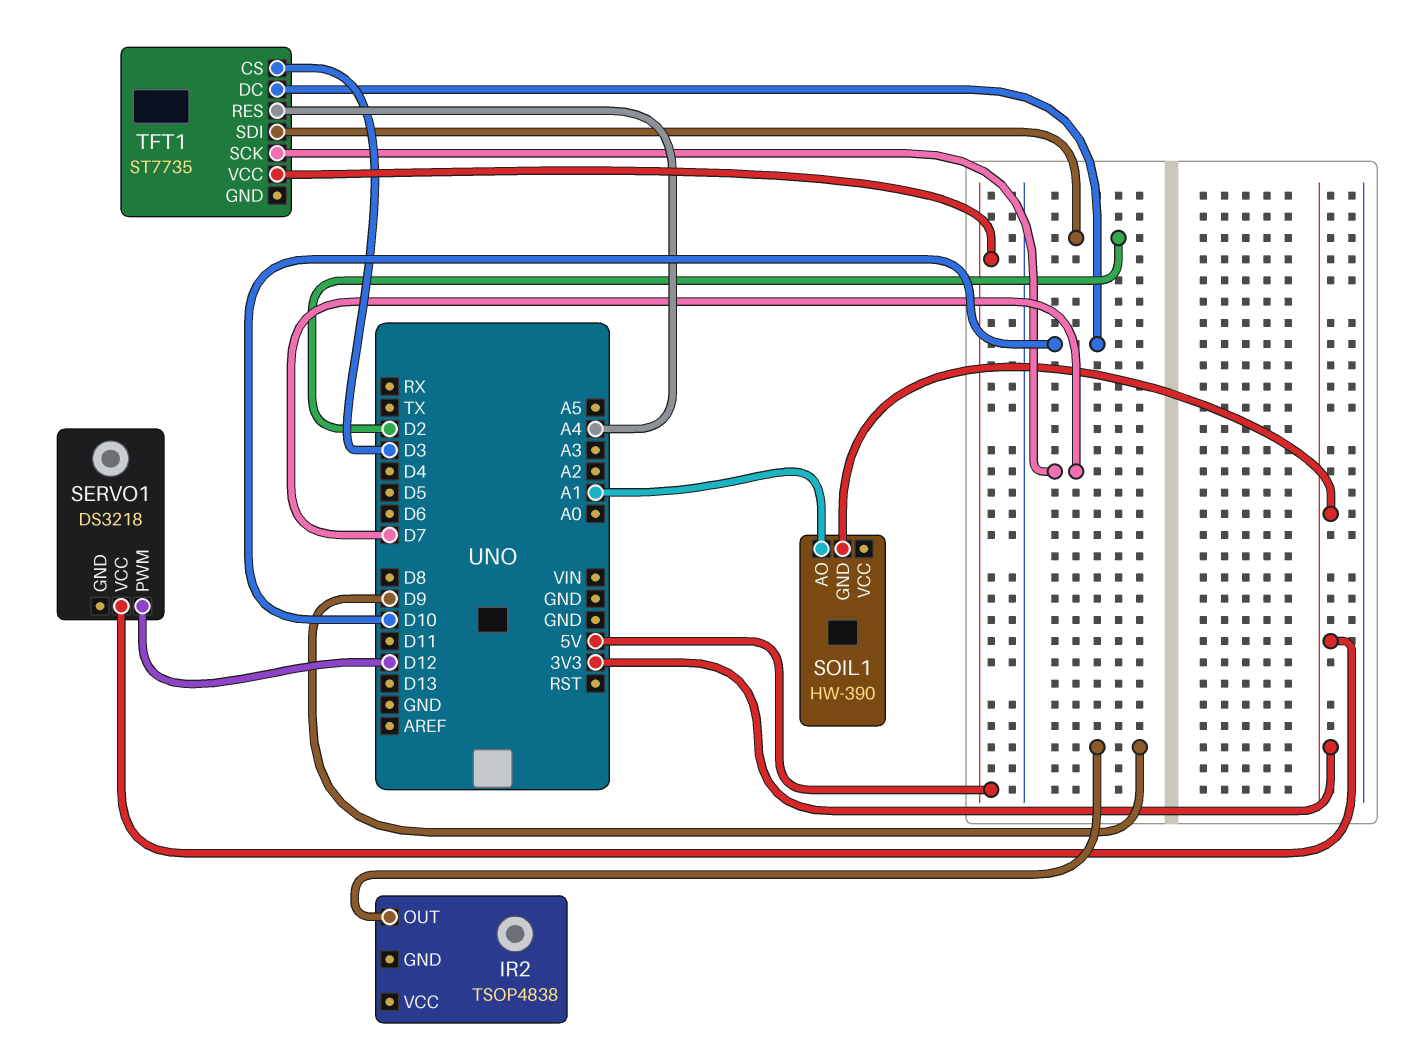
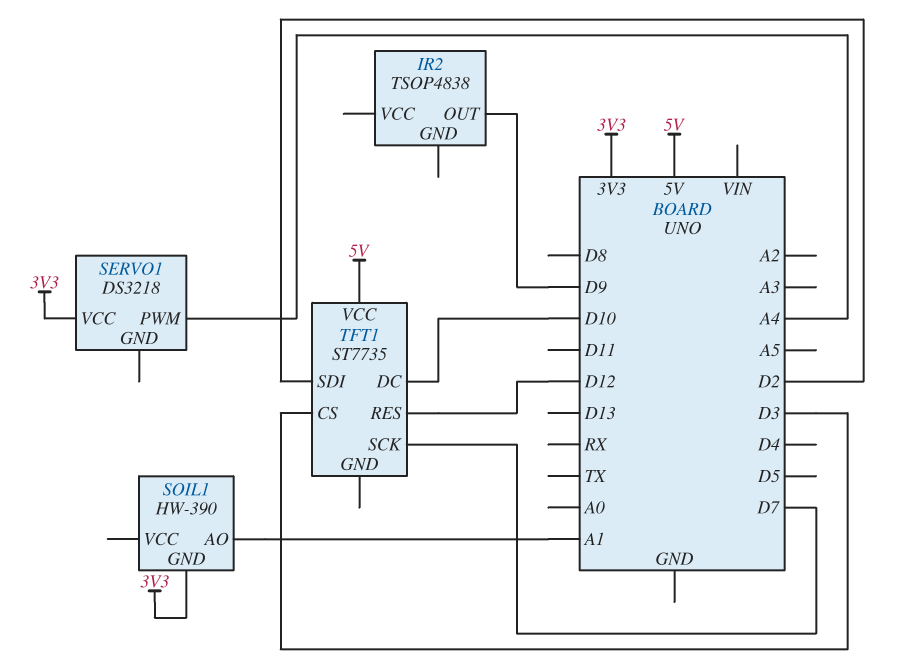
SERVO1 pin PWM: D12 -> A4
TFT1 pin RES: A4 -> D12

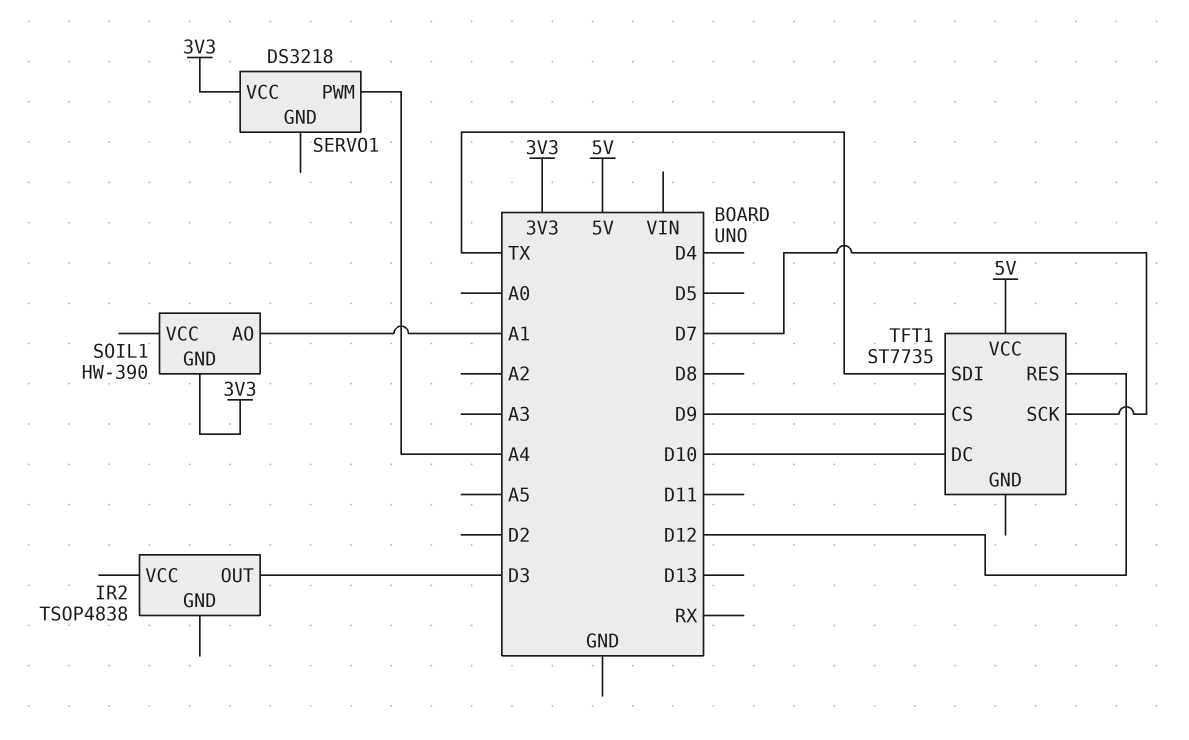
IR2 pin OUT: D9 -> D3
TFT1 pin CS: D3 -> D9
TFT1 pin SDI: D2 -> TX

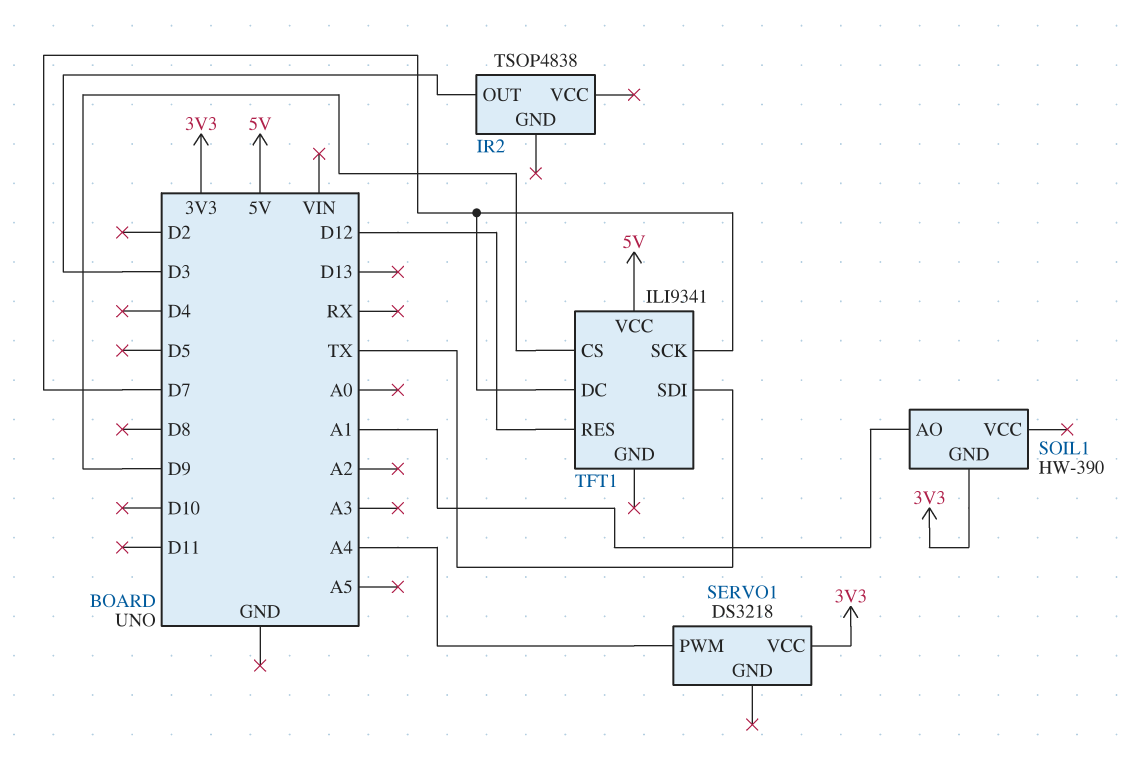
TFT1: ST7735 -> ILI9341
TFT1 pin DC: D10 -> D7

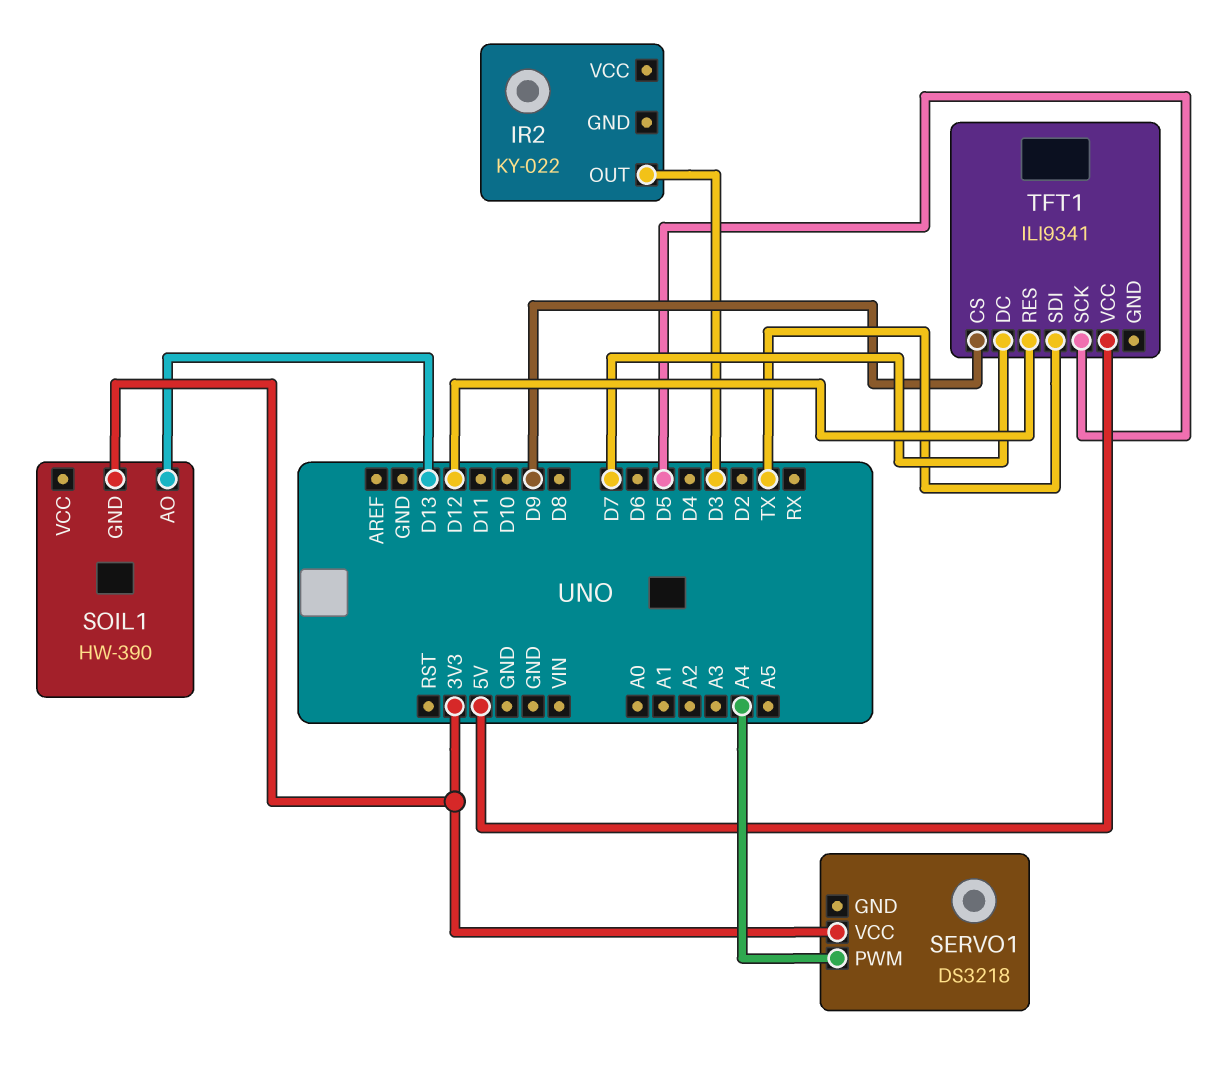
IR2: TSOP4838 -> KY-022
SOIL1 pin AO: A1 -> D13
TFT1 pin SCK: D7 -> D5

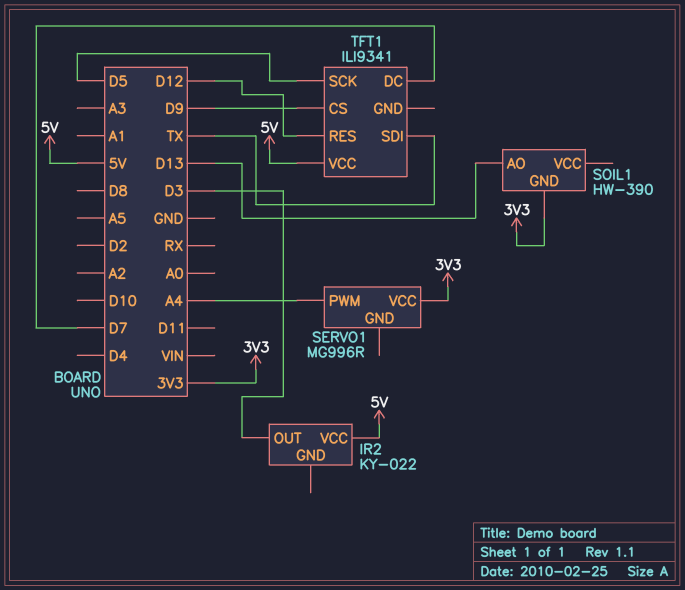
IR2 pin VCC: none -> 5V
SERVO1: DS3218 -> MG996R

